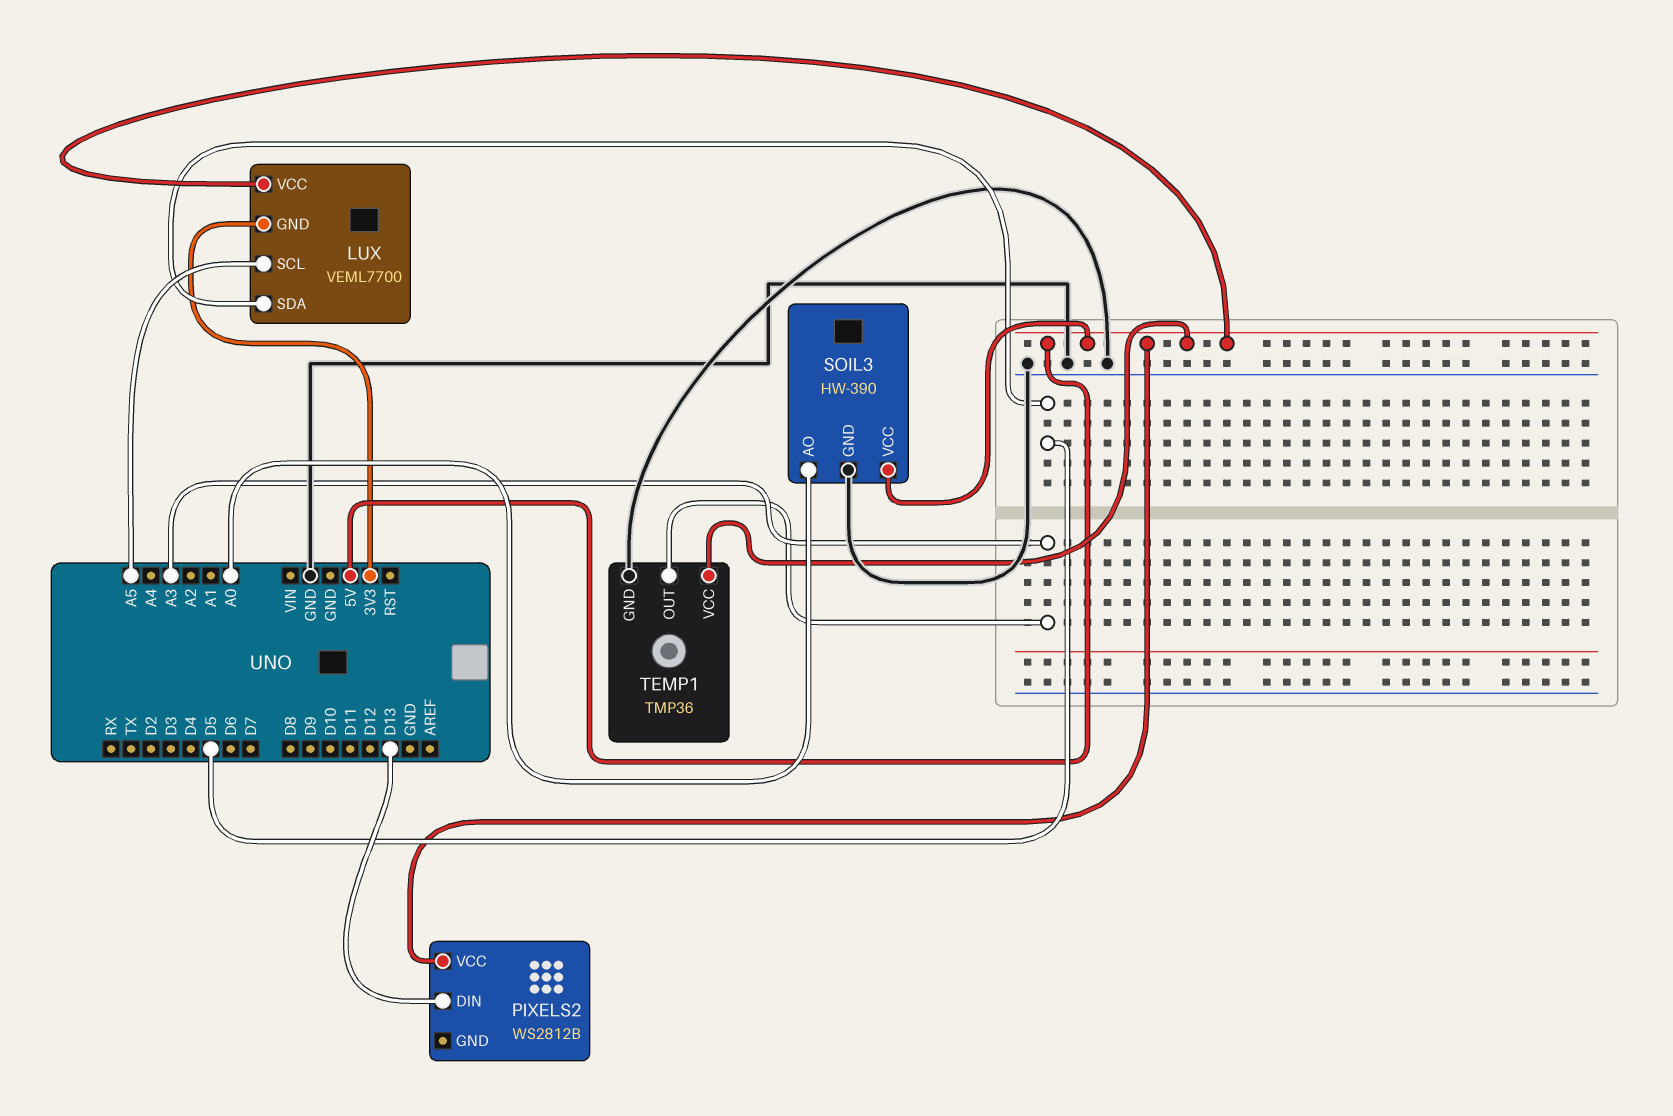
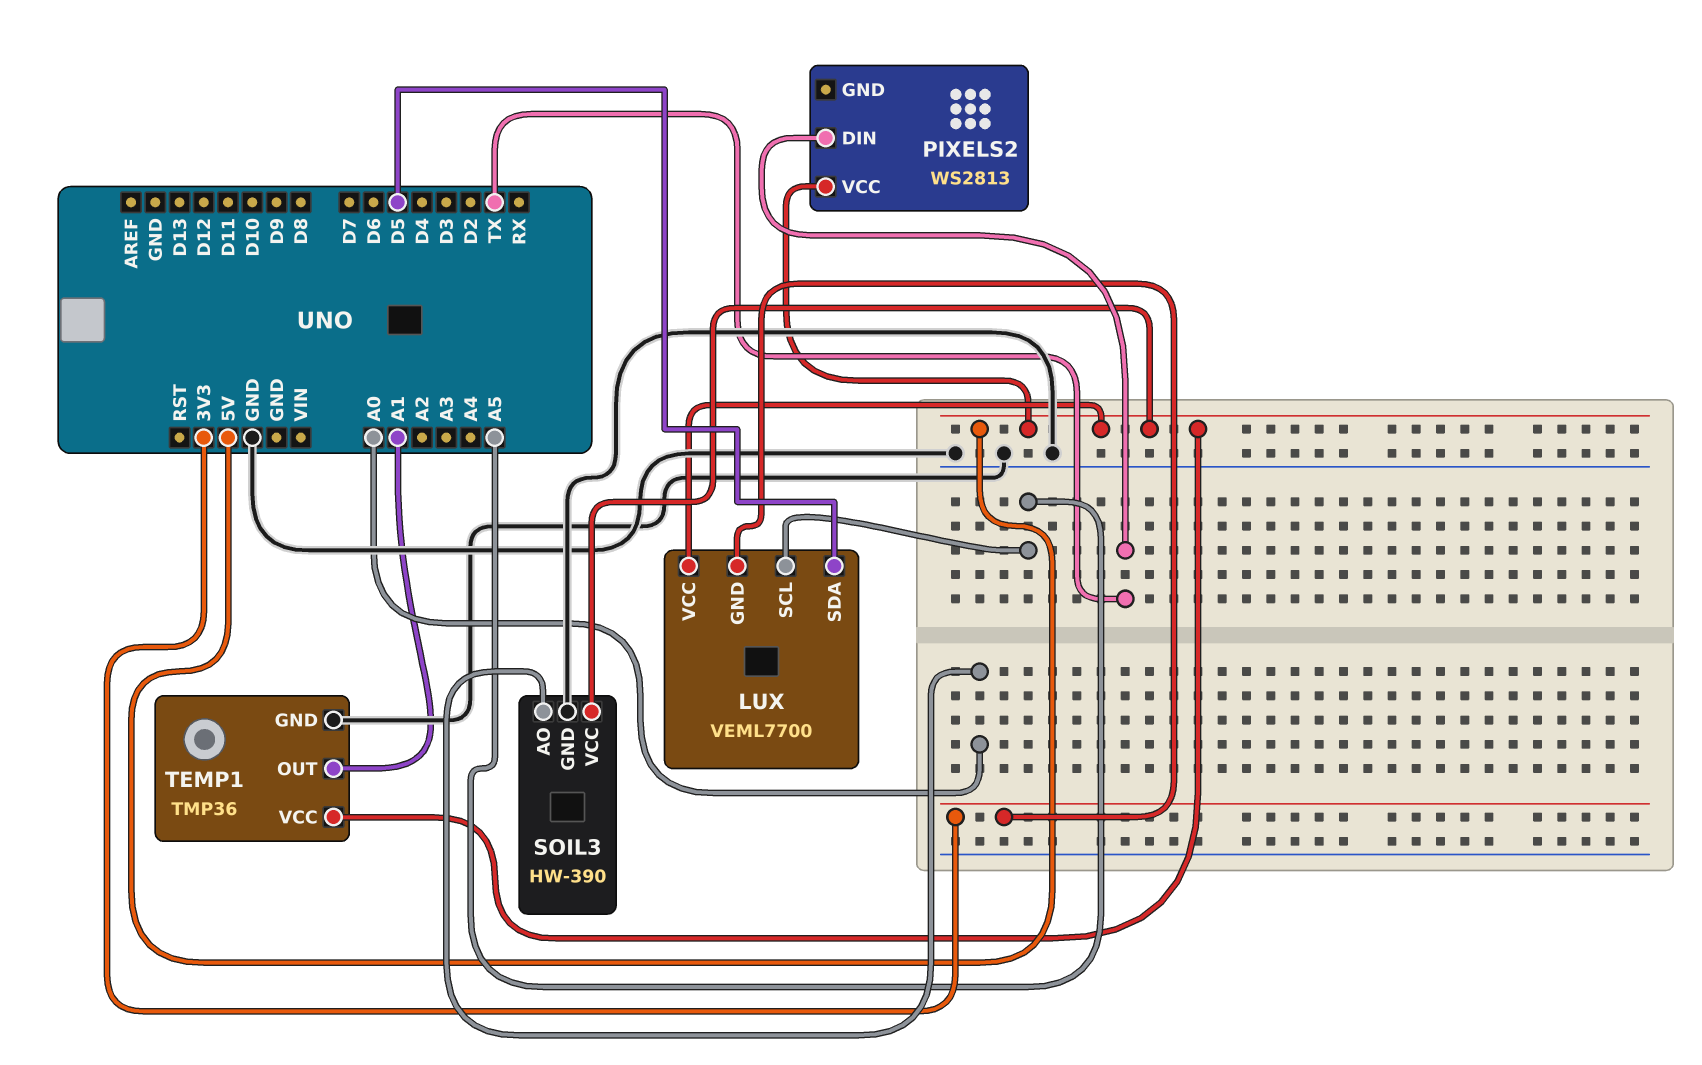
PIXELS2: WS2812B -> WS2813
PIXELS2 pin DIN: D13 -> TX
TEMP1 pin OUT: A3 -> A1

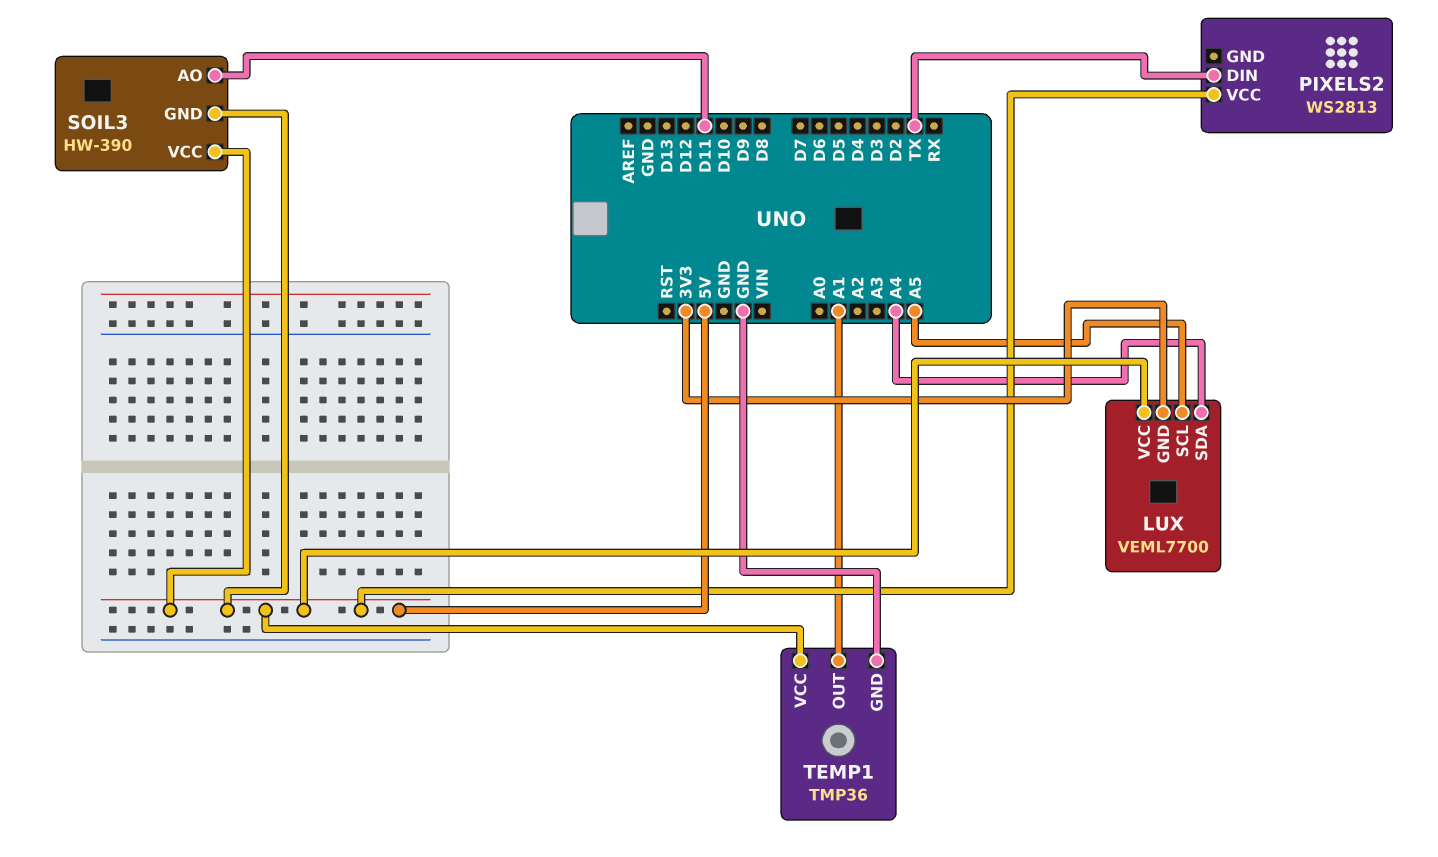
LUX pin SDA: D5 -> A4
SOIL3 pin AO: A0 -> D11
SOIL3 pin GND: GND -> 5V

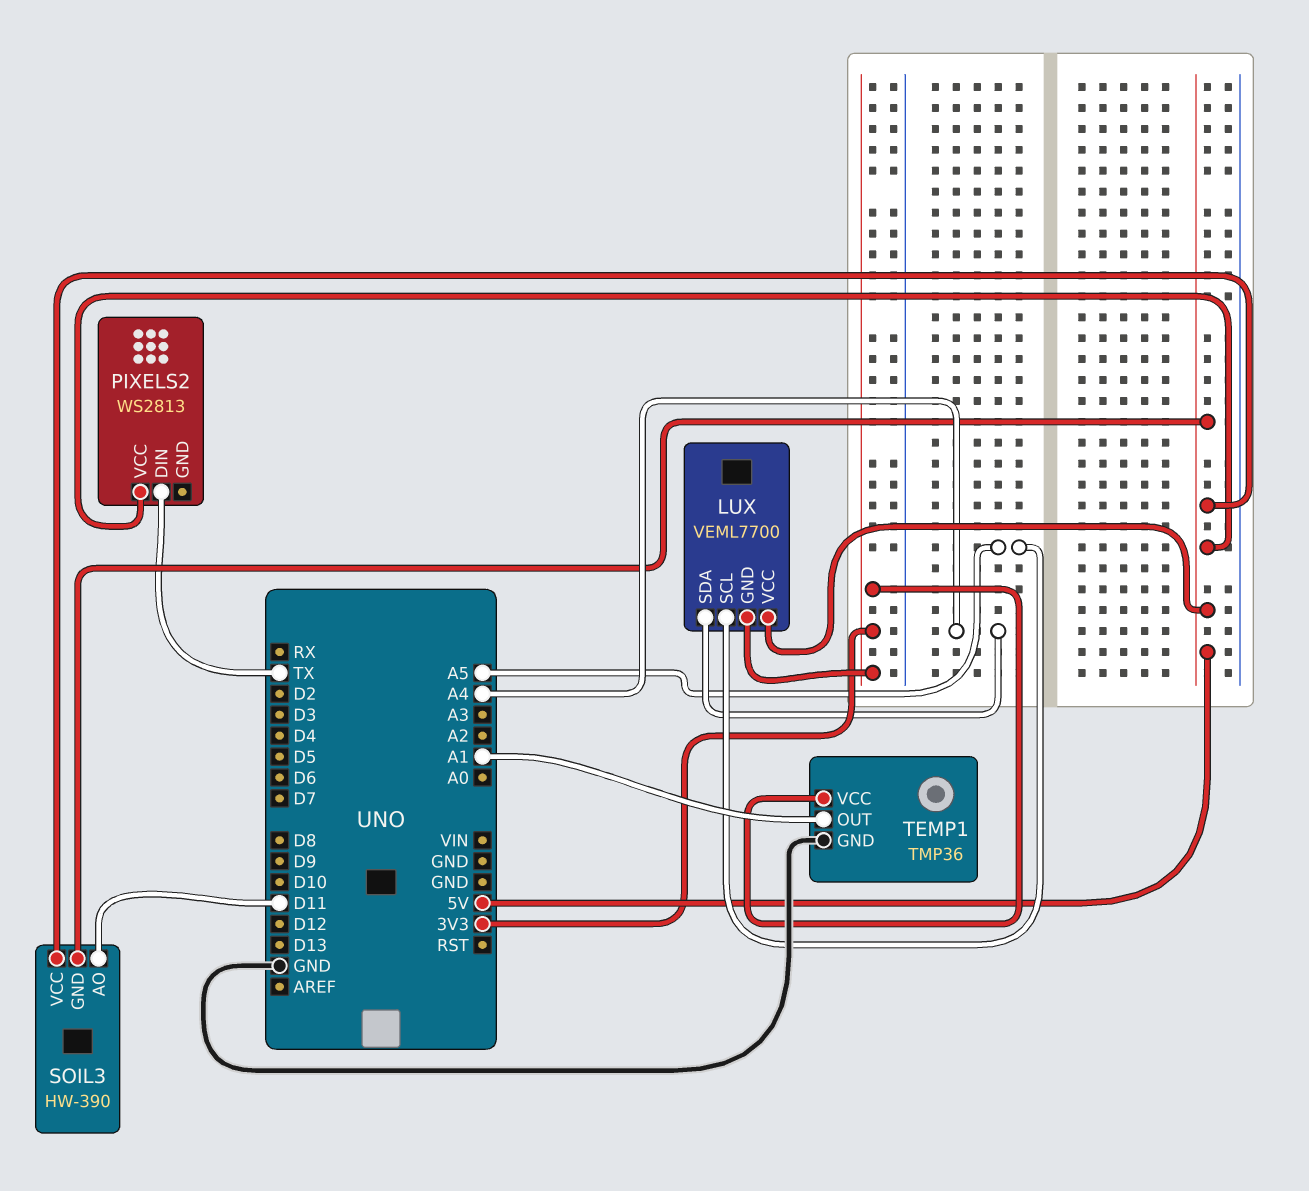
TEMP1 pin VCC: 5V -> 3V3

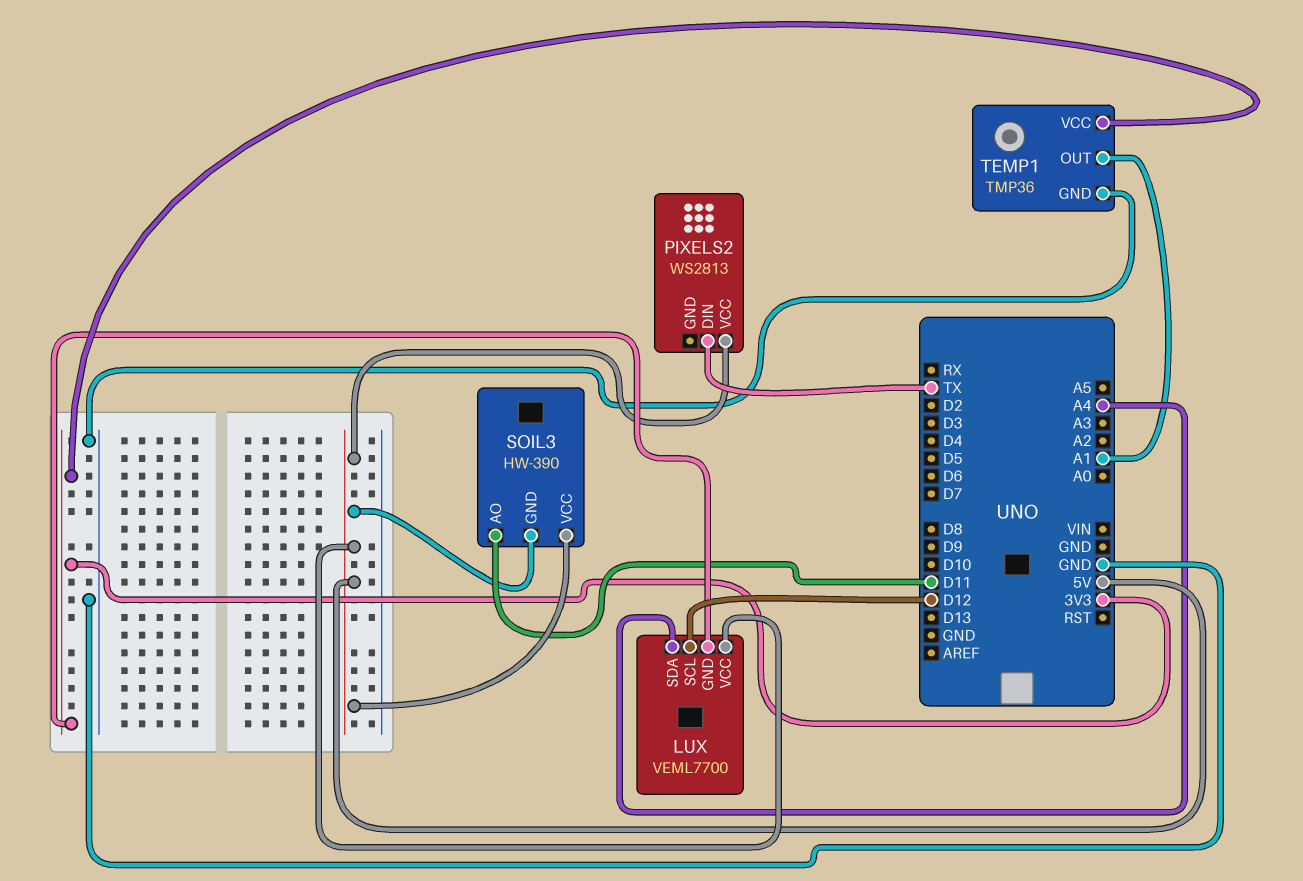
LUX pin SCL: A5 -> D12

